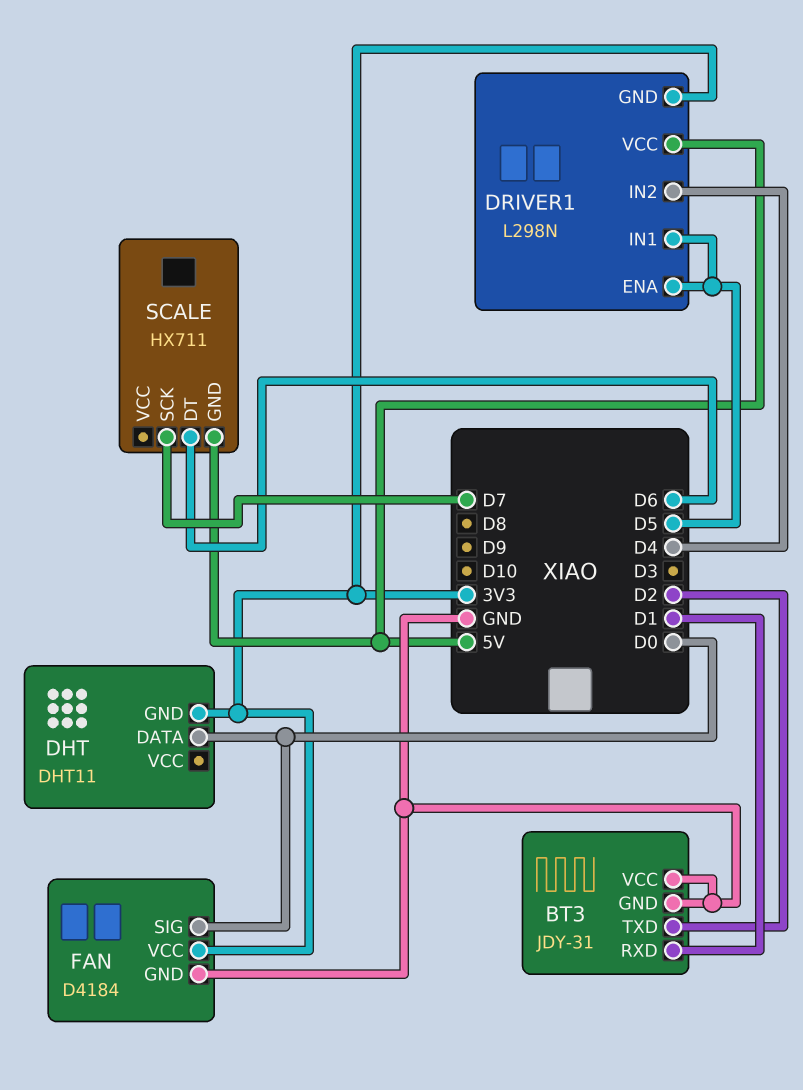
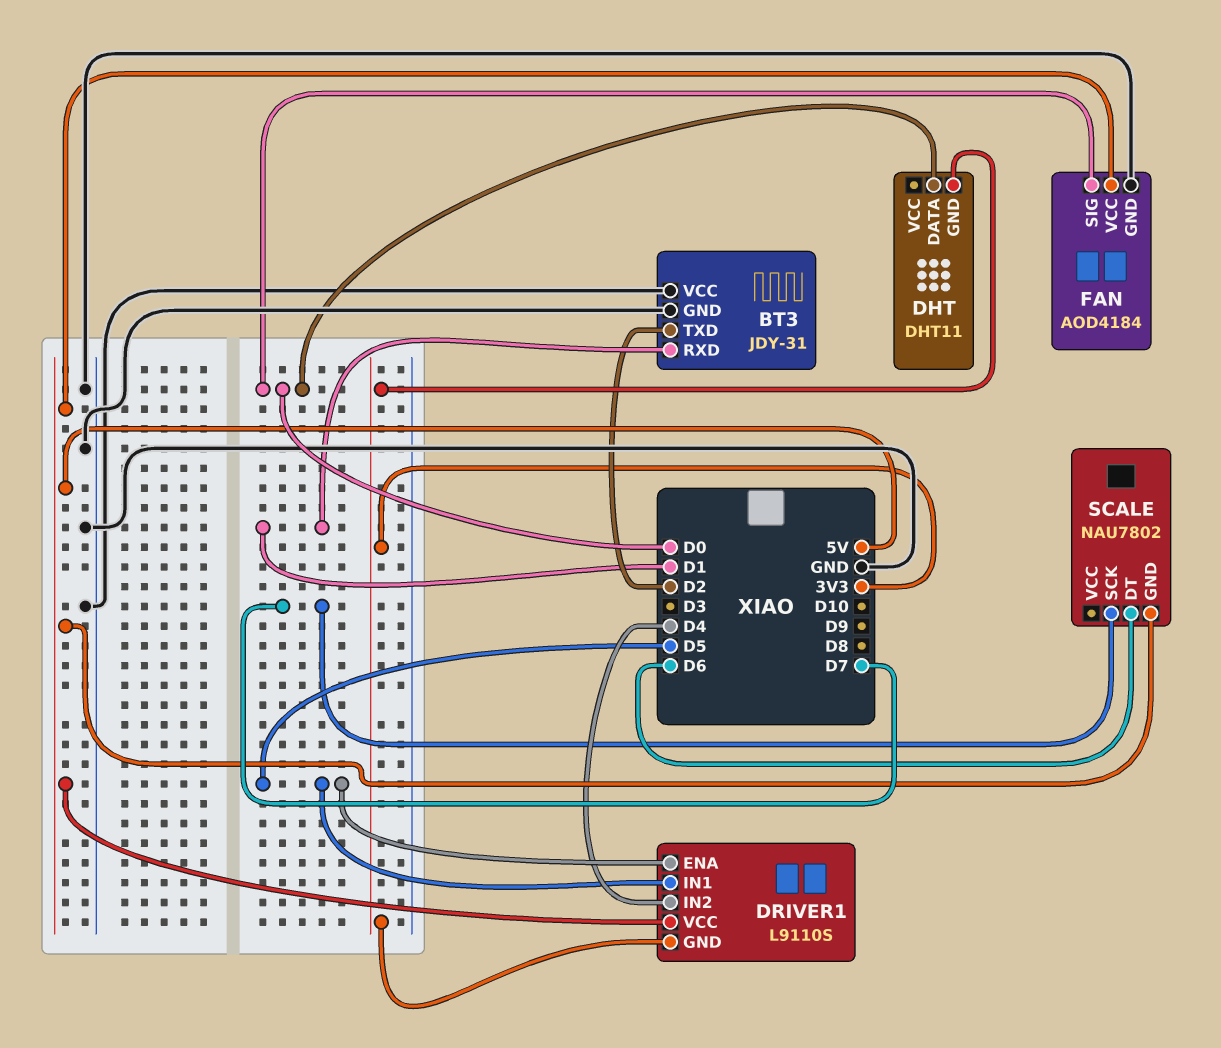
DRIVER1: L298N -> L9110S
FAN: D4184 -> AOD4184
FAN pin VCC: 3V3 -> 5V
SCALE: HX711 -> NAU7802

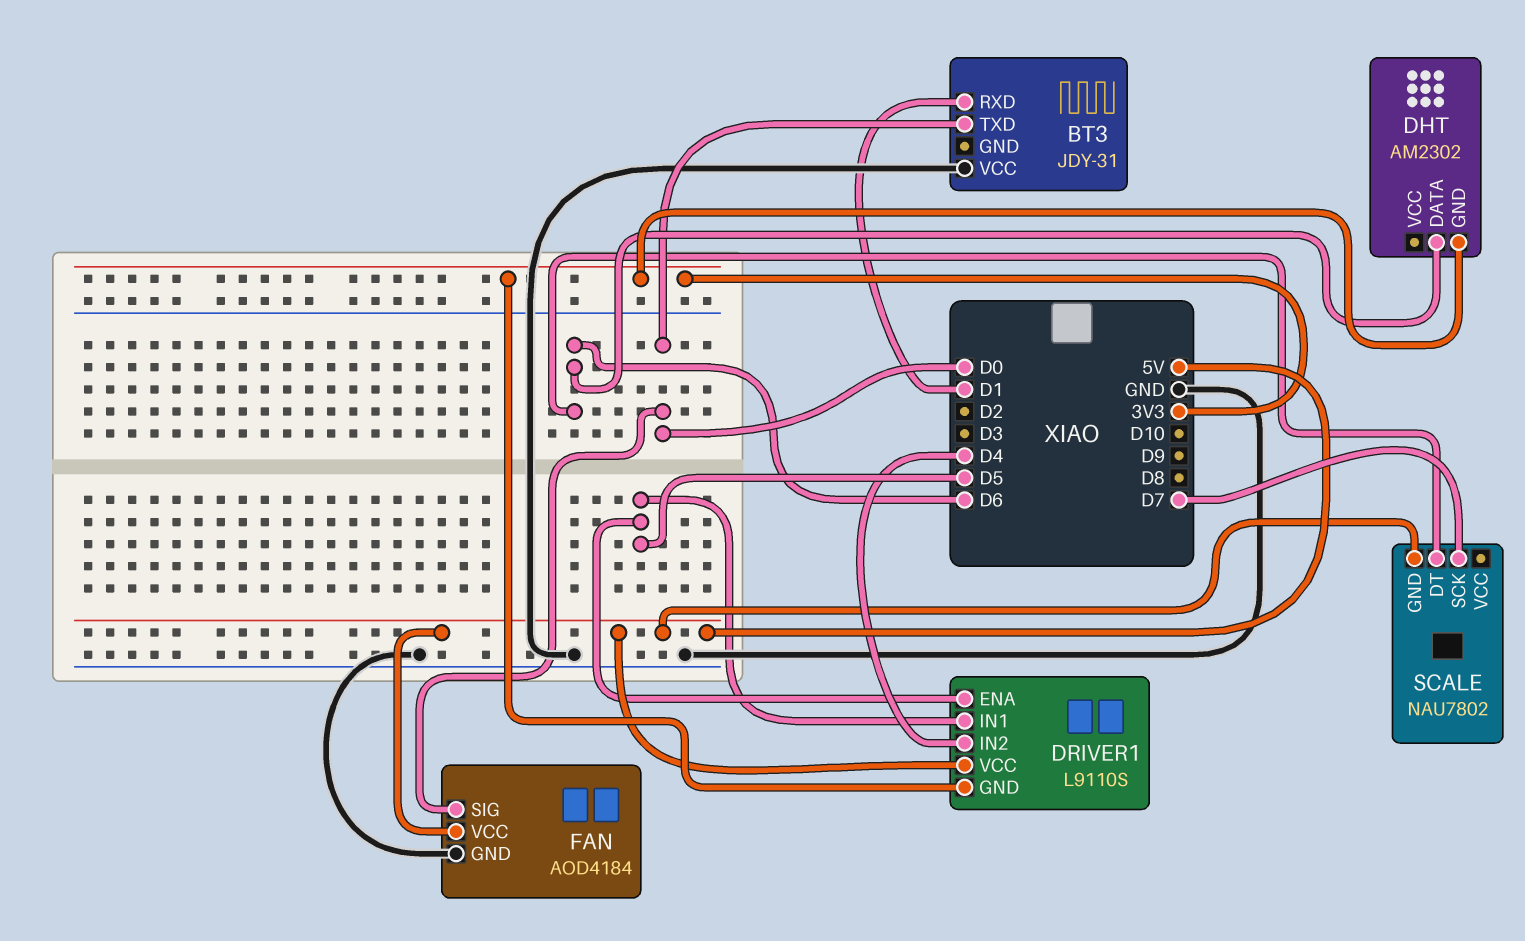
BT3 pin GND: GND -> none
BT3 pin TXD: D2 -> D0
DHT: DHT11 -> AM2302
DHT pin DATA: D0 -> D6

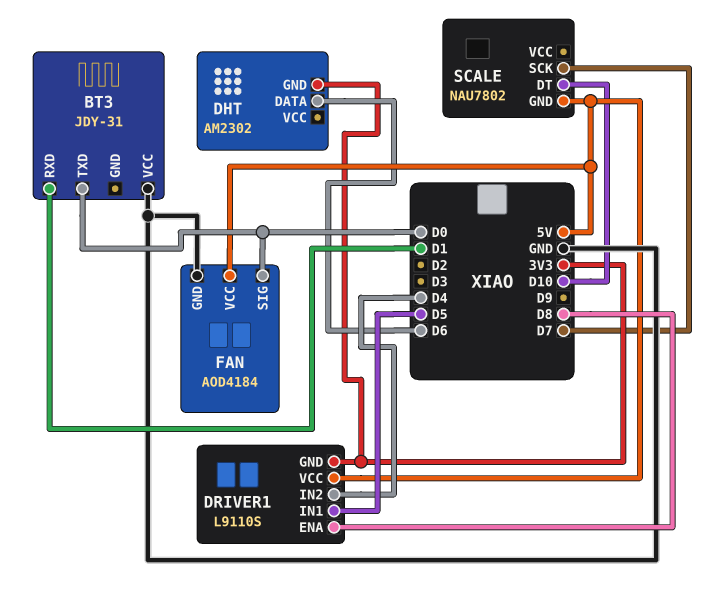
DRIVER1 pin ENA: D5 -> D8
SCALE pin DT: D6 -> D10

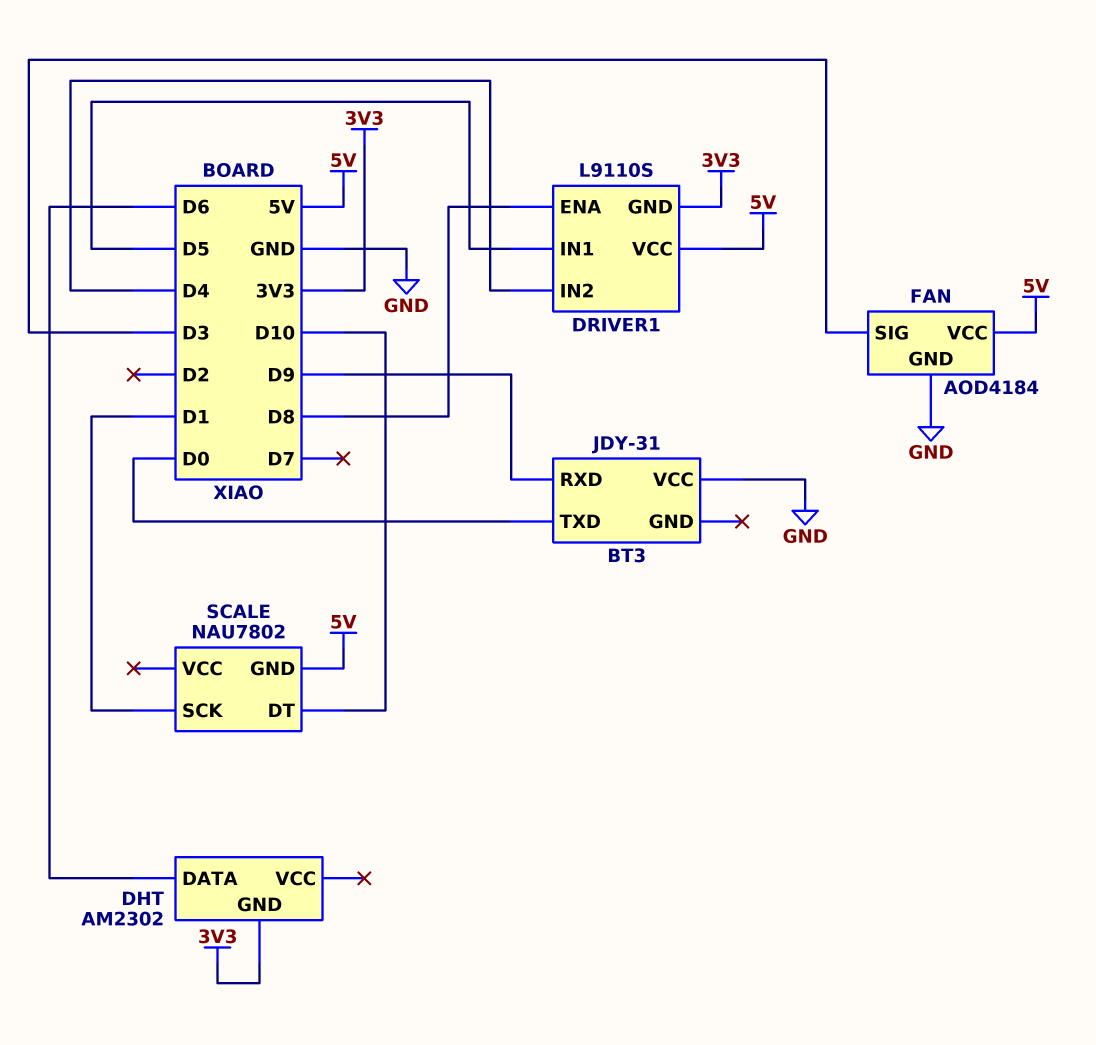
BT3 pin RXD: D1 -> D9
FAN pin SIG: D0 -> D3
SCALE pin SCK: D7 -> D1

